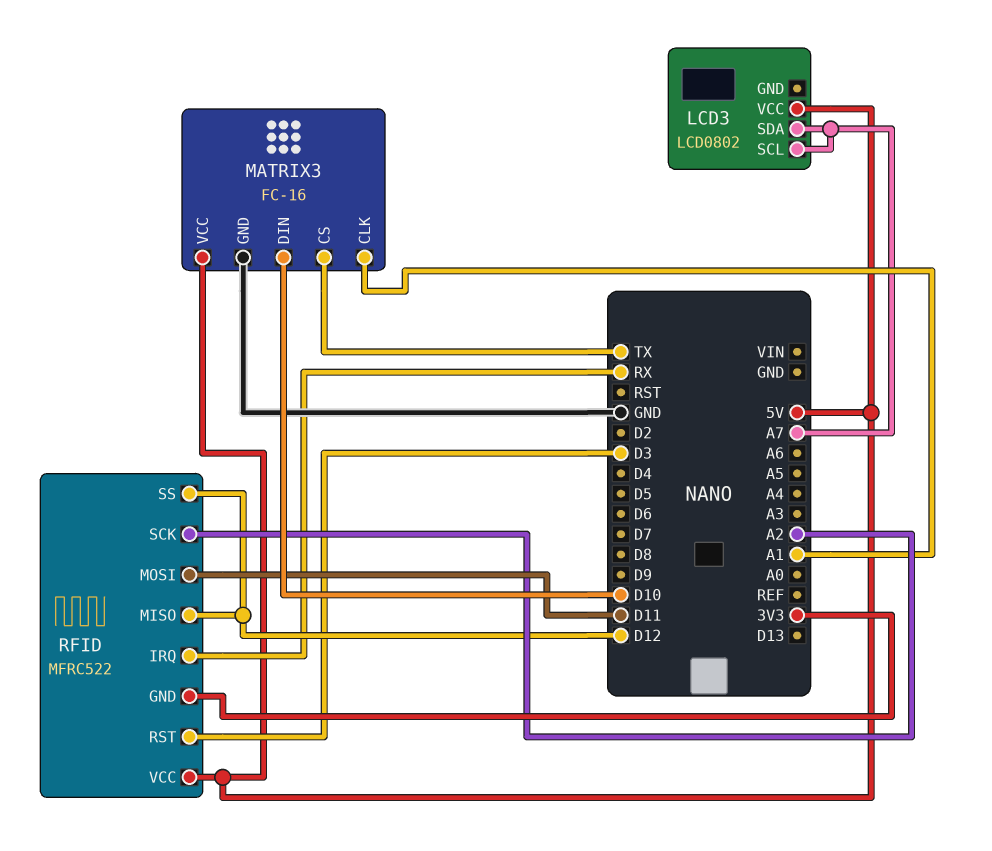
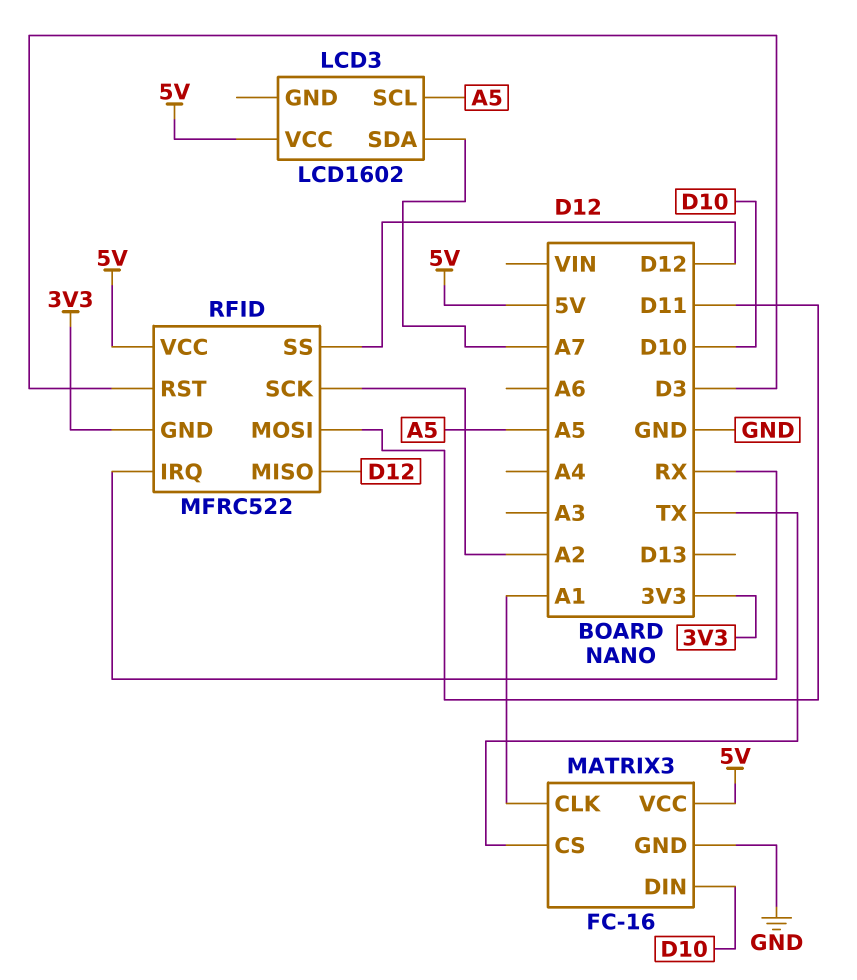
LCD3: LCD0802 -> LCD1602
LCD3 pin SCL: A7 -> A5

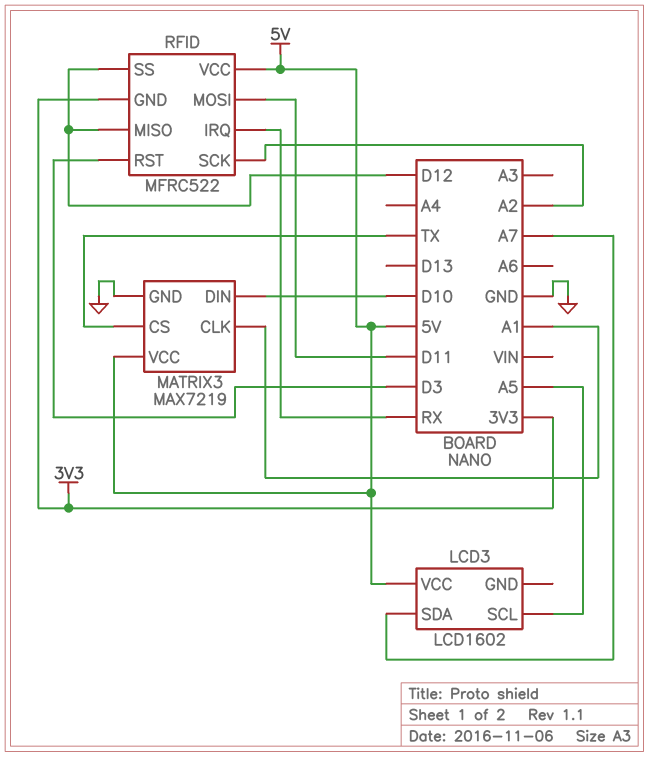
MATRIX3: FC-16 -> MAX7219

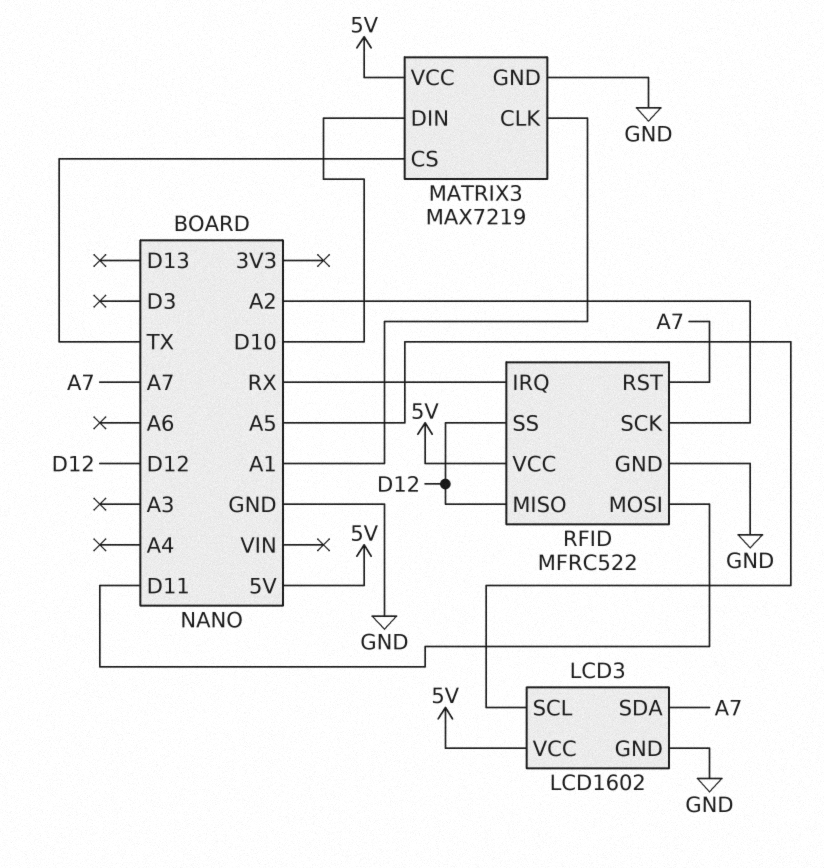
LCD3 pin GND: none -> GND
RFID pin GND: 3V3 -> GND
RFID pin RST: D3 -> A7

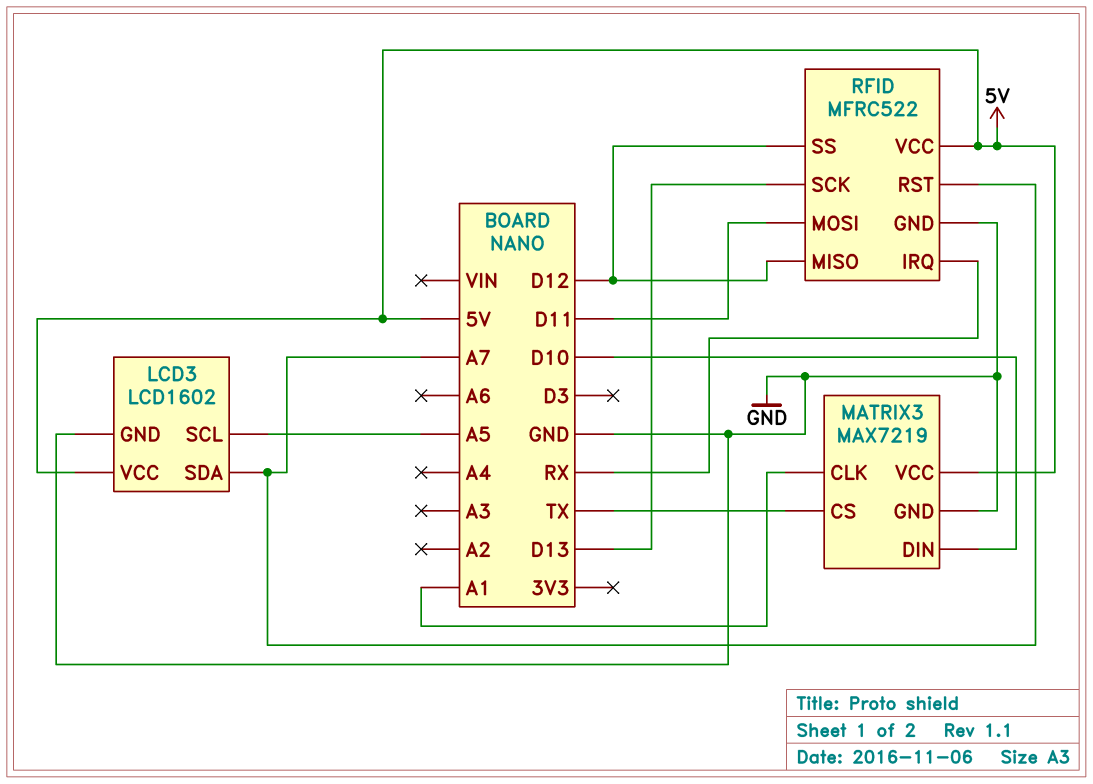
RFID pin SCK: A2 -> D13

